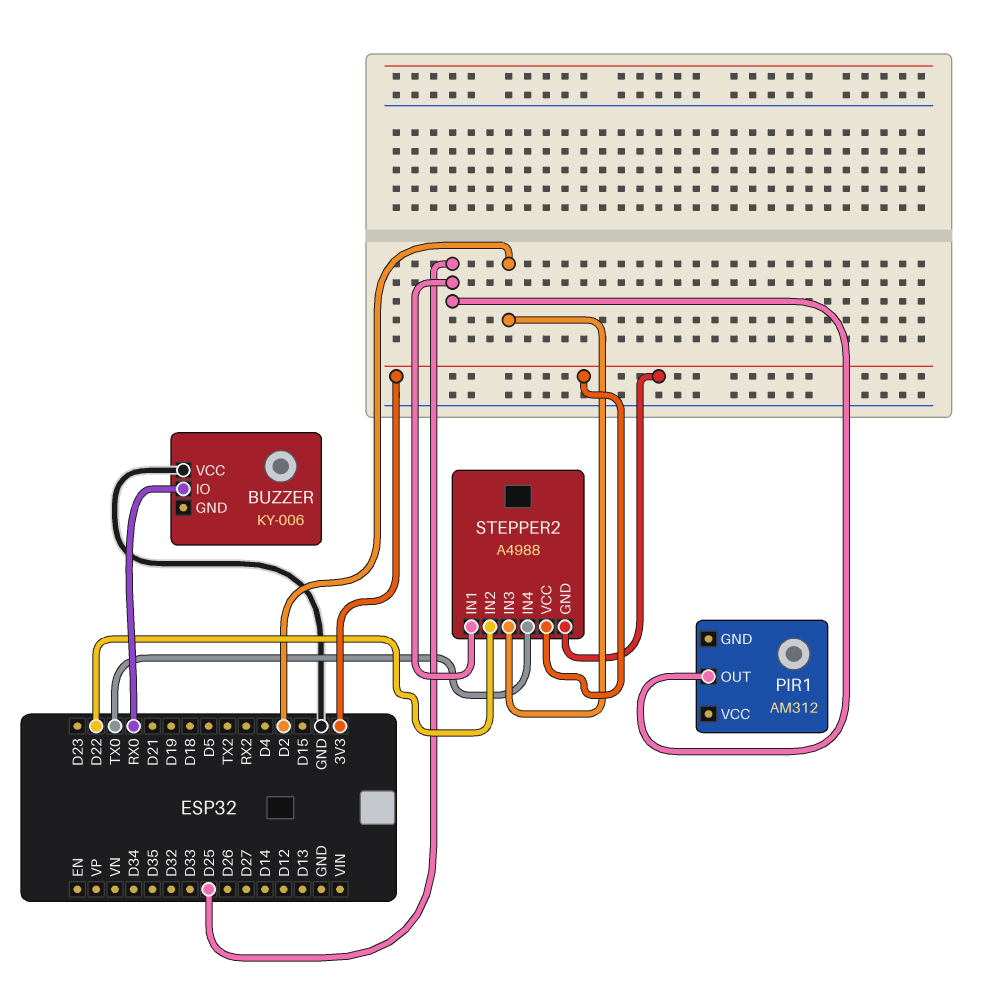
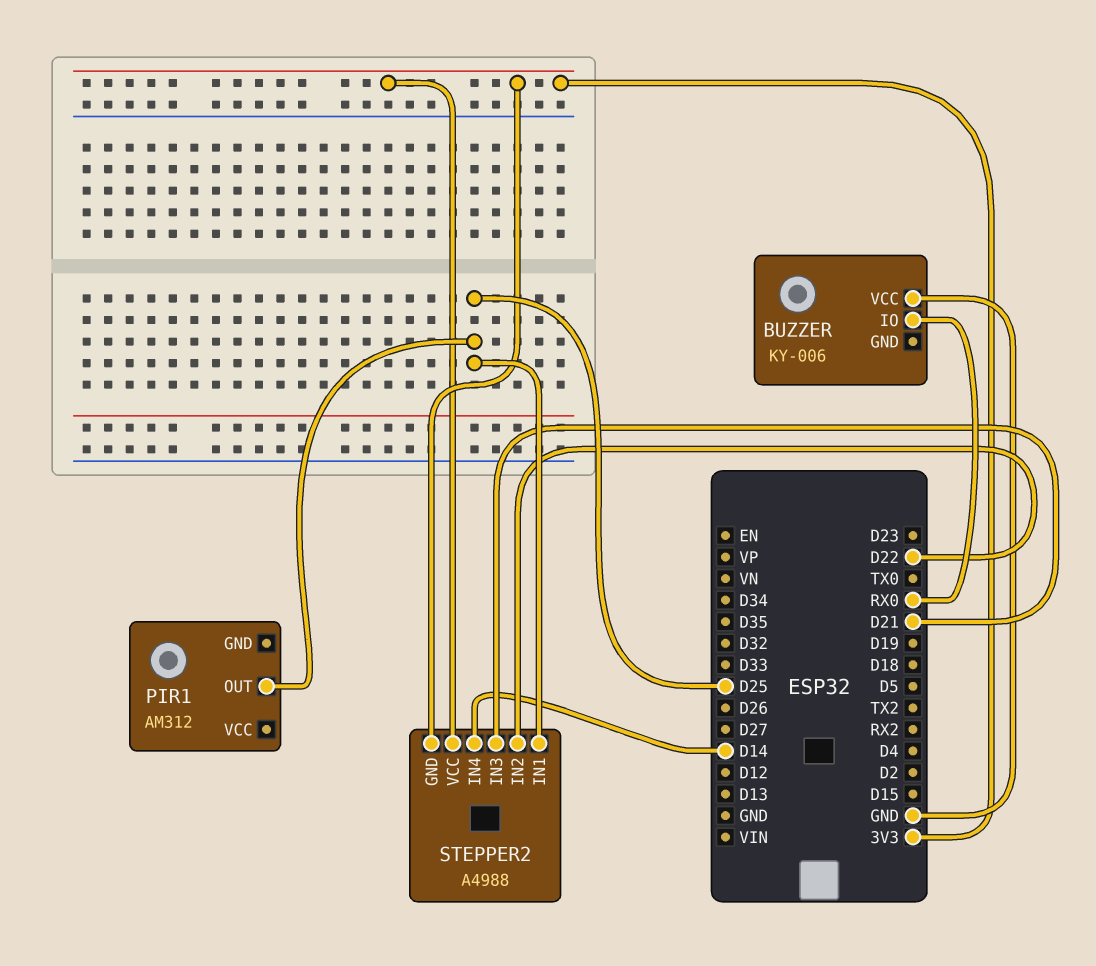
STEPPER2 pin IN3: D2 -> D21
STEPPER2 pin IN4: TX0 -> D14

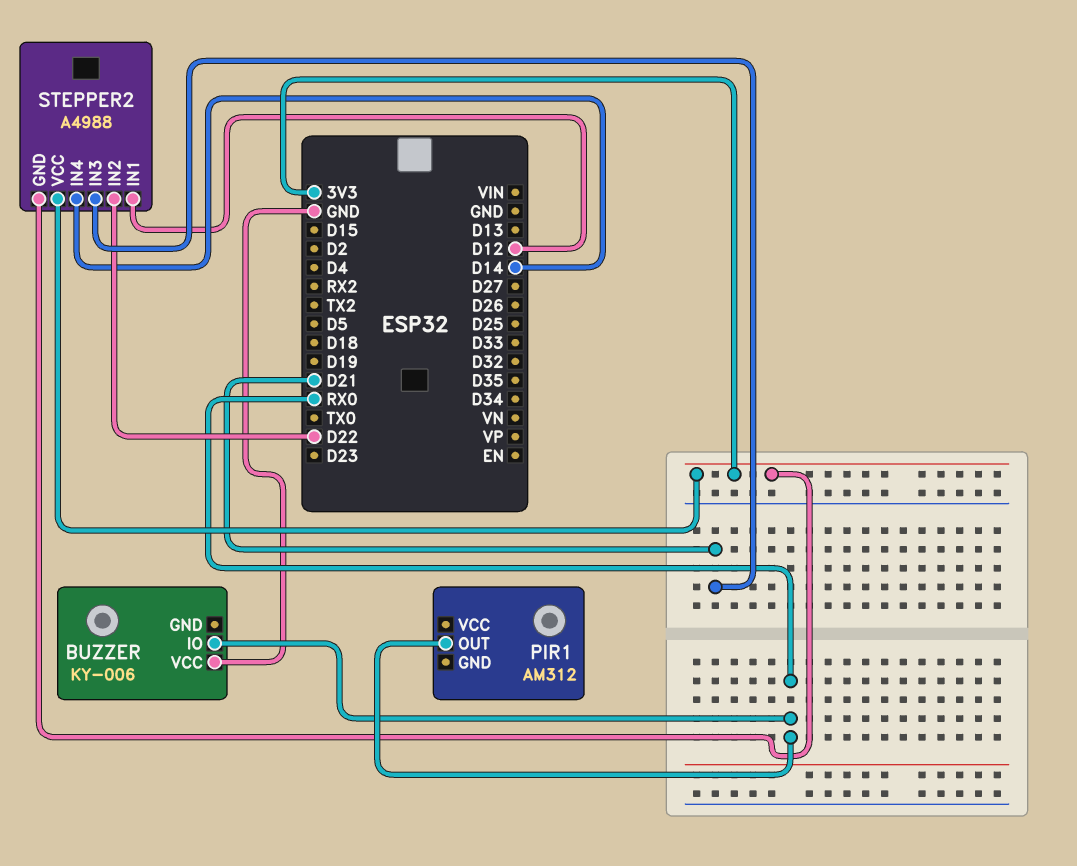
PIR1 pin OUT: D25 -> RX0
STEPPER2 pin IN1: D25 -> D12

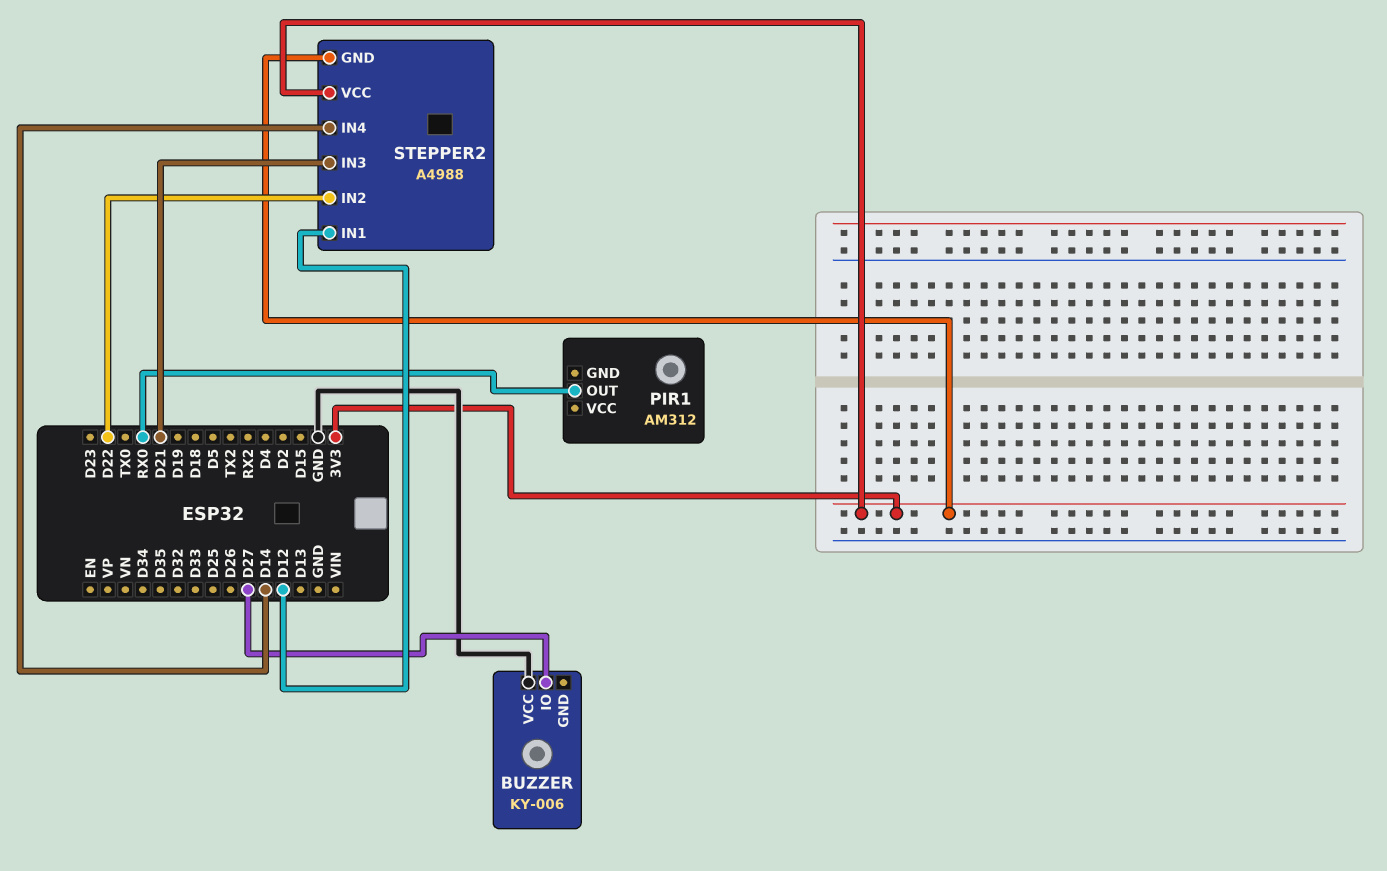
BUZZER pin IO: RX0 -> D27

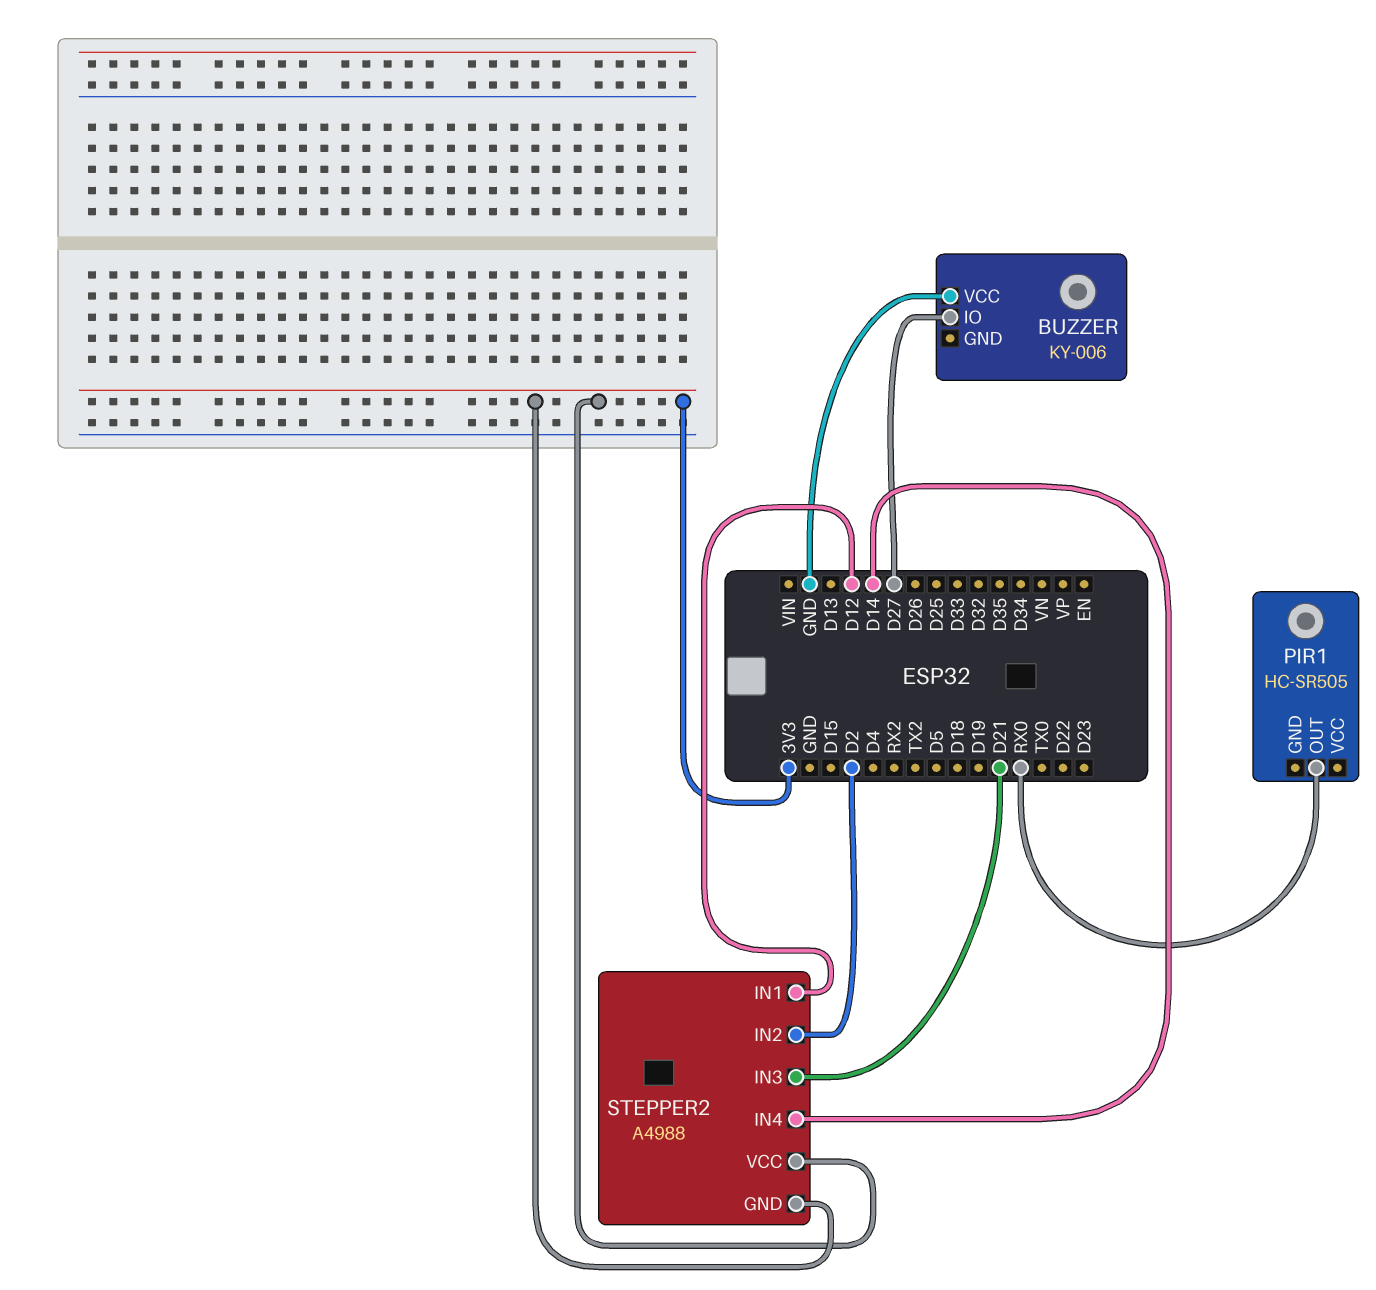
PIR1: AM312 -> HC-SR505
STEPPER2 pin IN2: D22 -> D2

